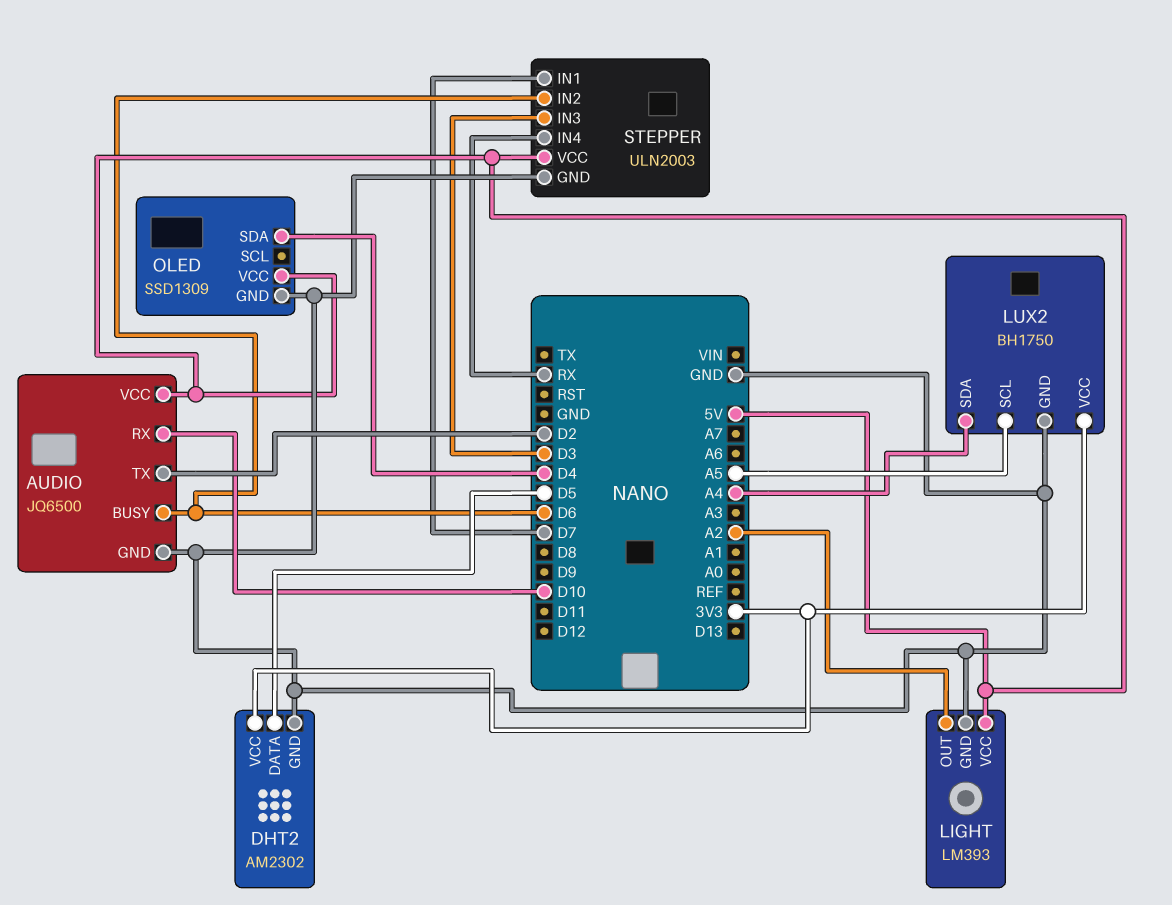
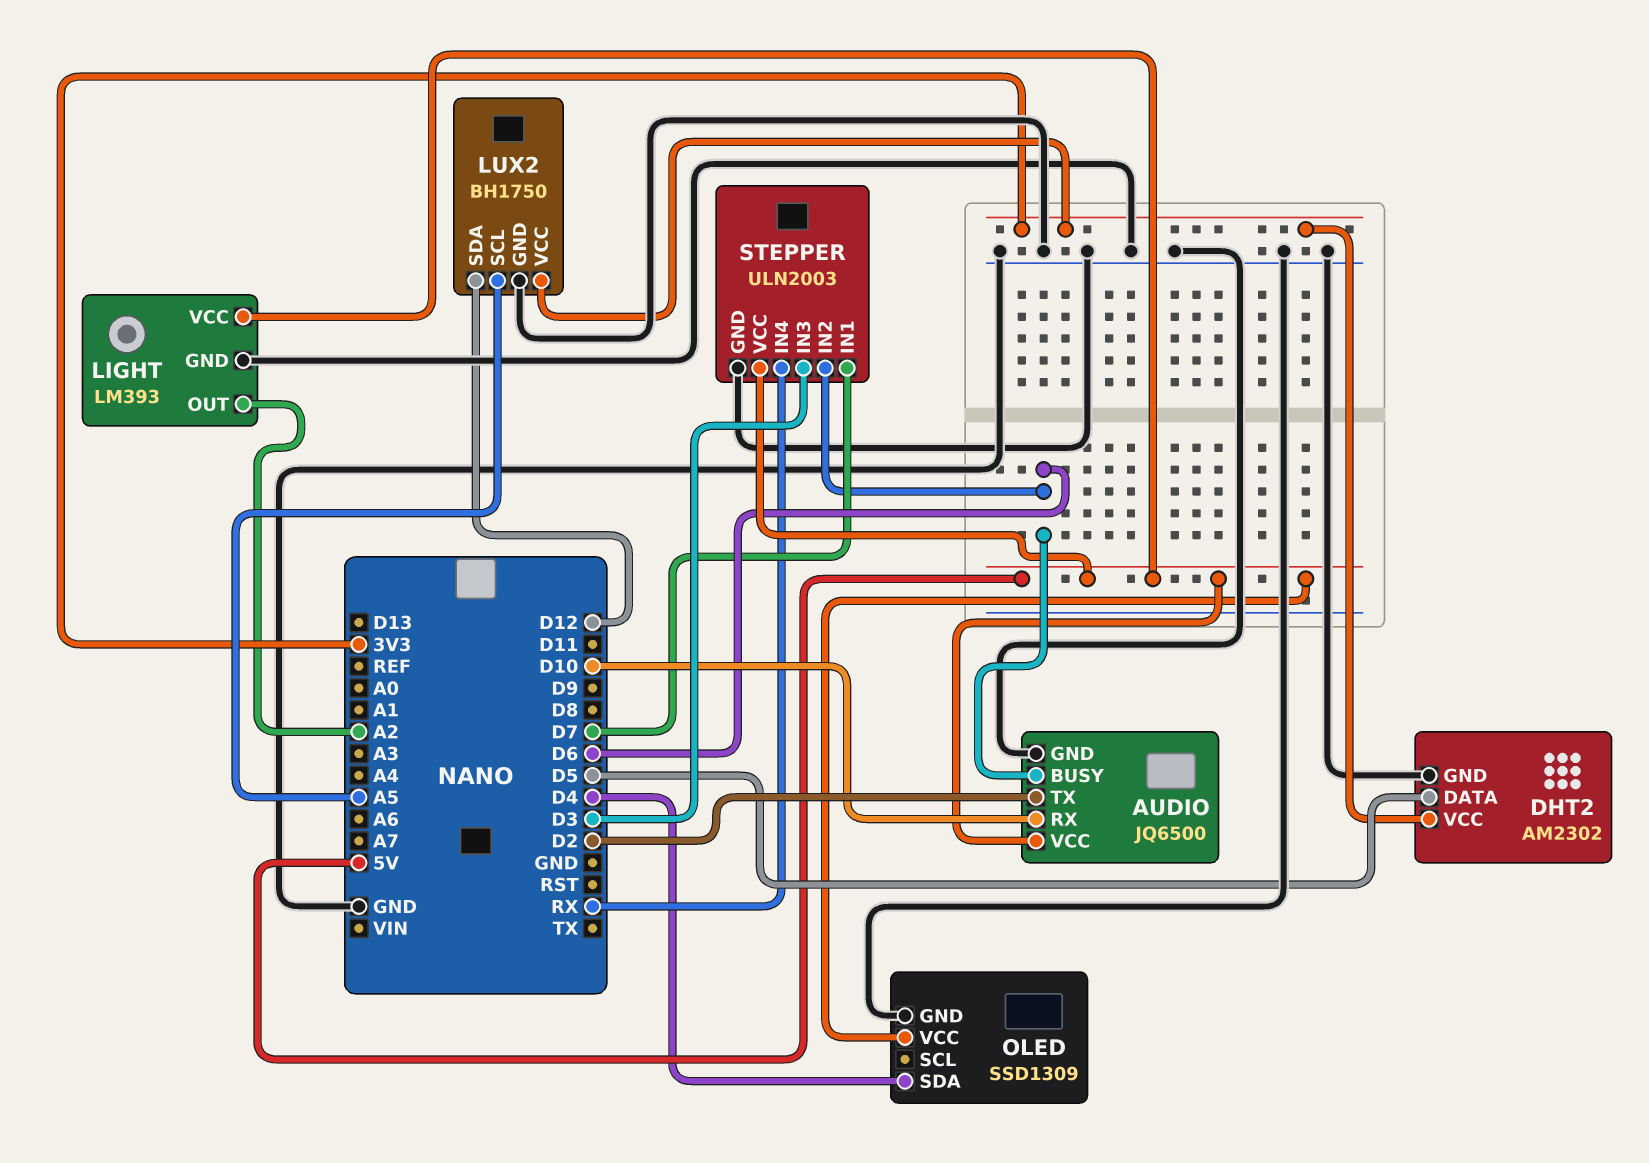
LUX2 pin SDA: A4 -> D12

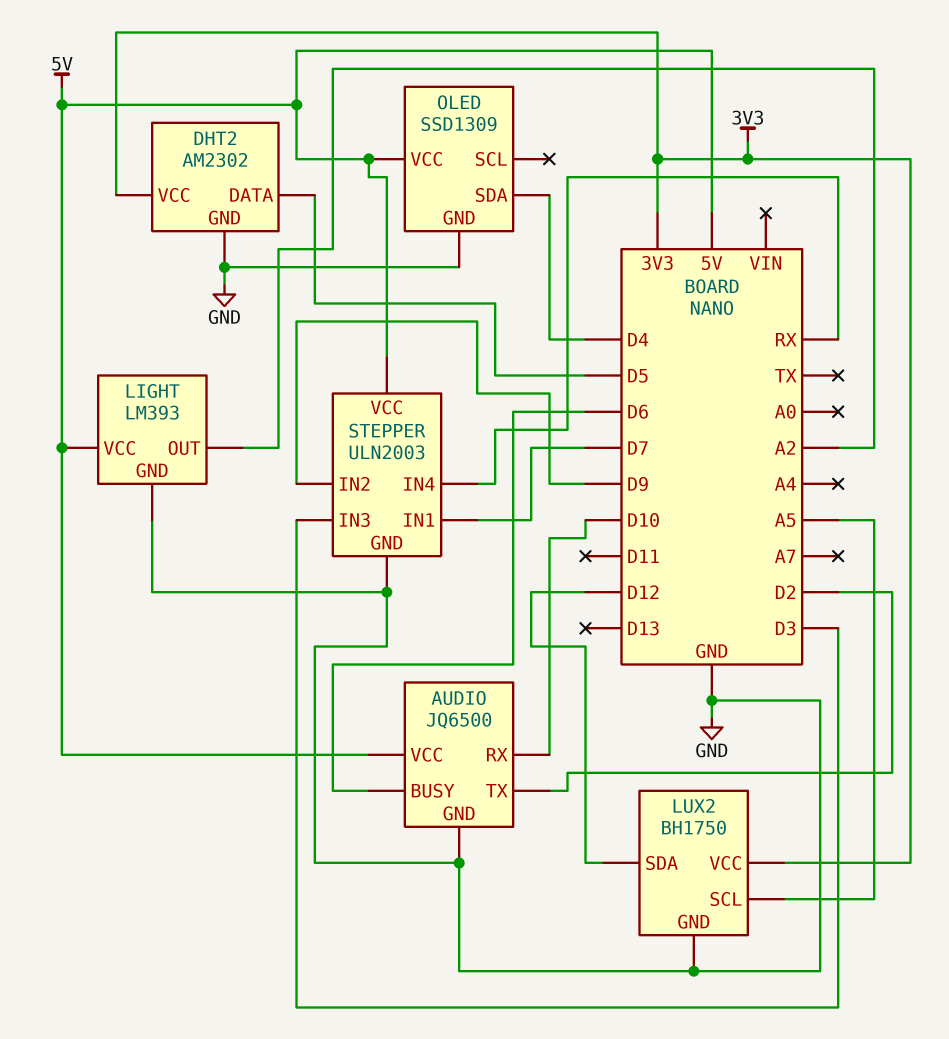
STEPPER pin IN2: D6 -> D9

